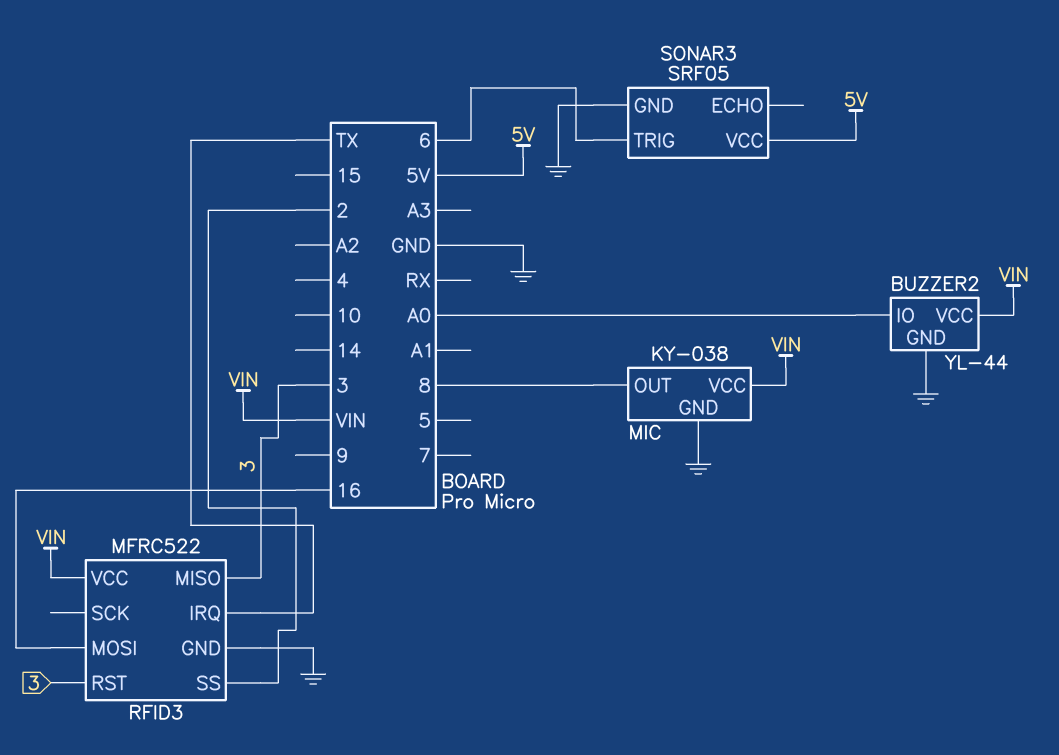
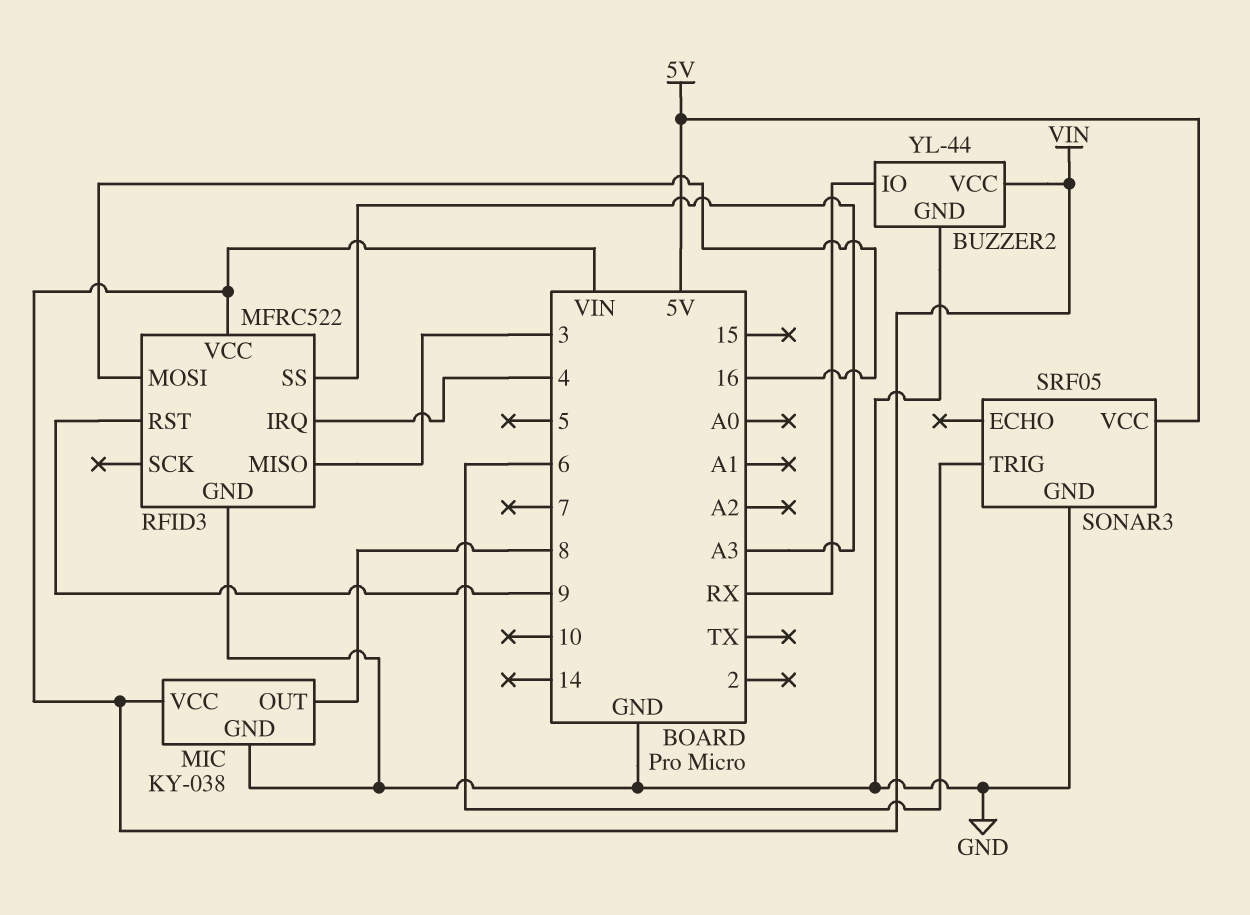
BUZZER2 pin IO: A0 -> RX
RFID3 pin IRQ: TX -> 4
RFID3 pin RST: 3 -> 9
RFID3 pin SS: 2 -> A3

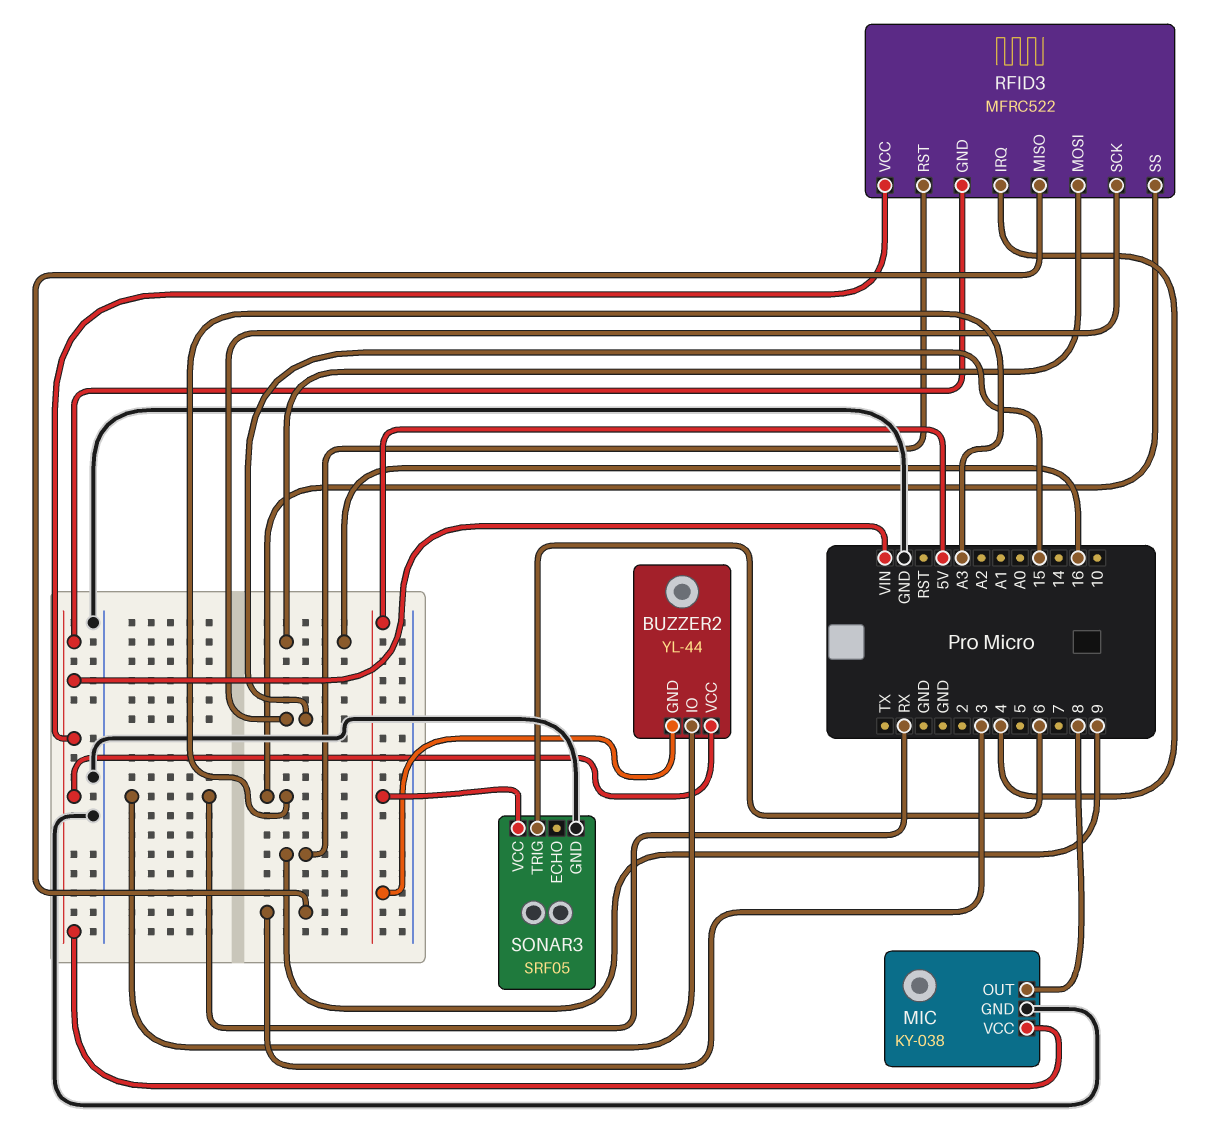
BUZZER2 pin GND: GND -> 5V
RFID3 pin GND: GND -> VIN
RFID3 pin SCK: none -> 15

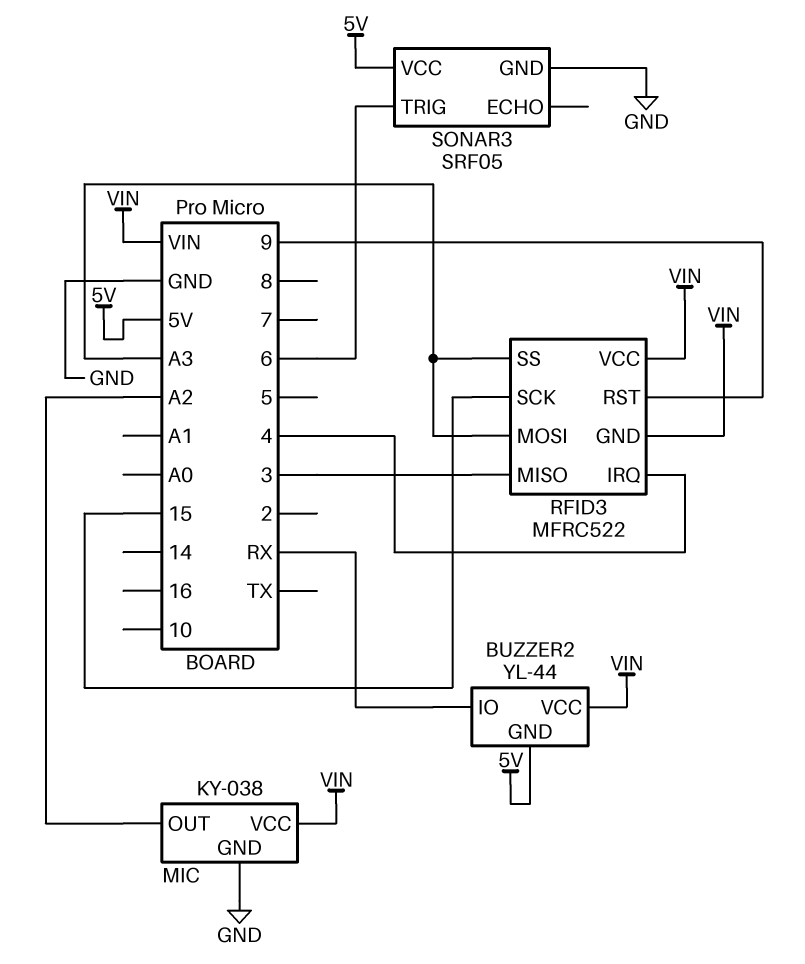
MIC pin OUT: 8 -> A2
RFID3 pin MOSI: 16 -> A3

